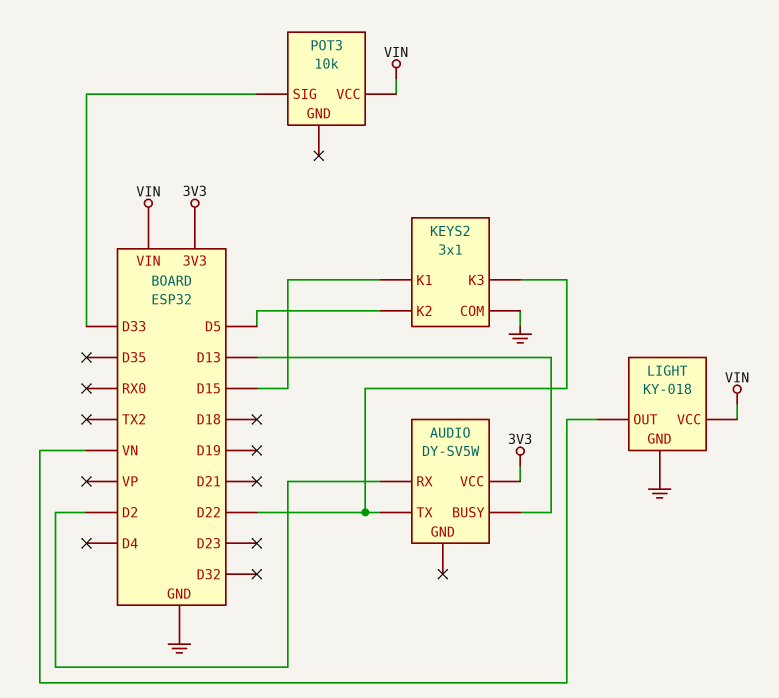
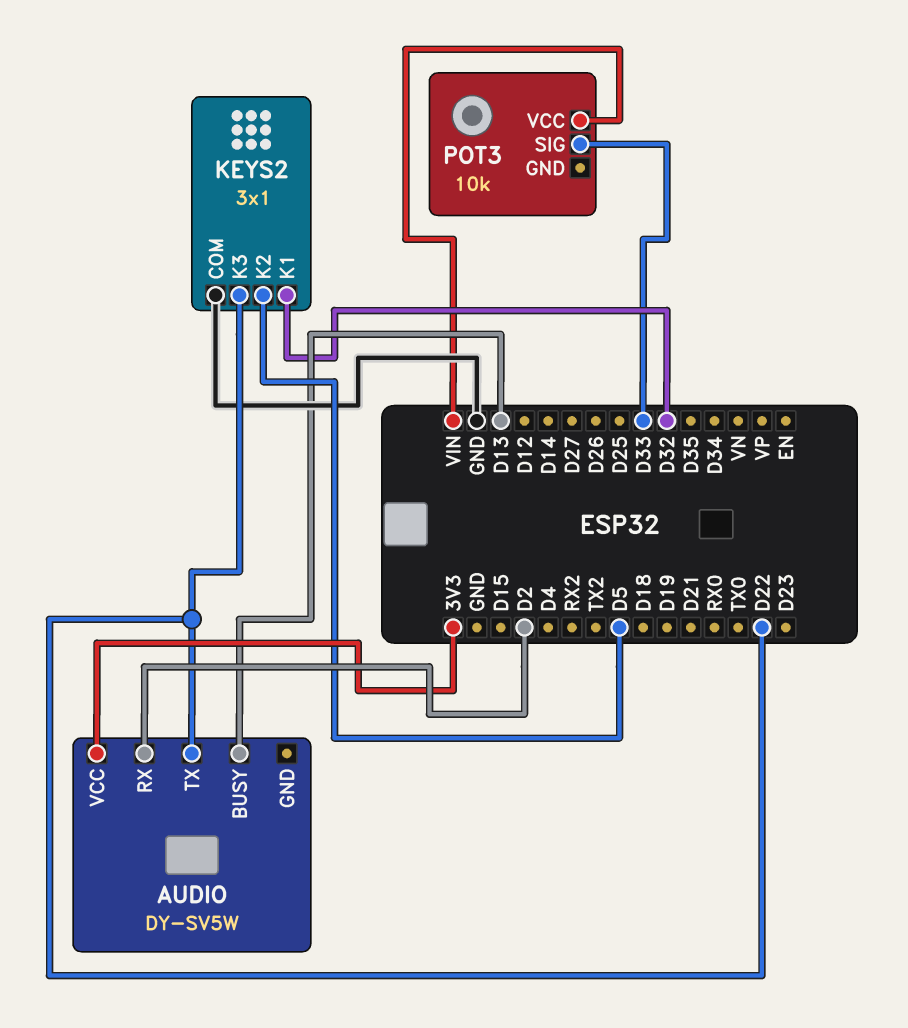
KEYS2 pin K1: D15 -> D32
LIGHT: KY-018 -> none
LIGHT pin GND: GND -> none
LIGHT pin OUT: VN -> none
LIGHT pin VCC: VIN -> none

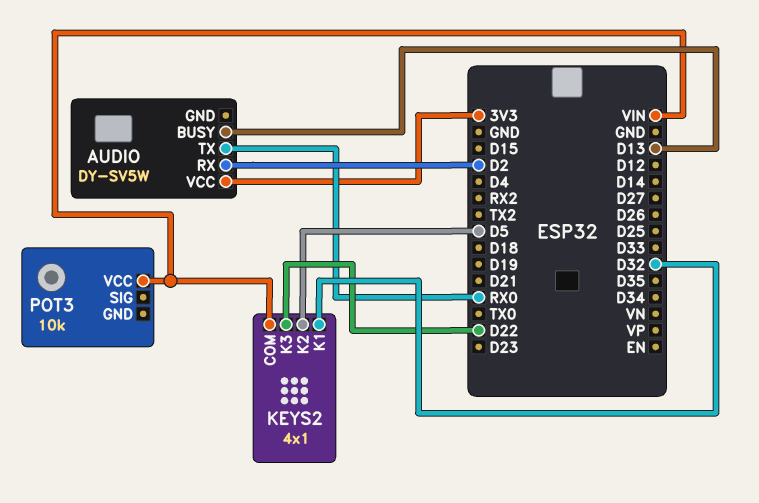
AUDIO pin TX: D22 -> RX0
KEYS2: 3x1 -> 4x1
KEYS2 pin COM: GND -> VIN
POT3 pin SIG: D33 -> none

